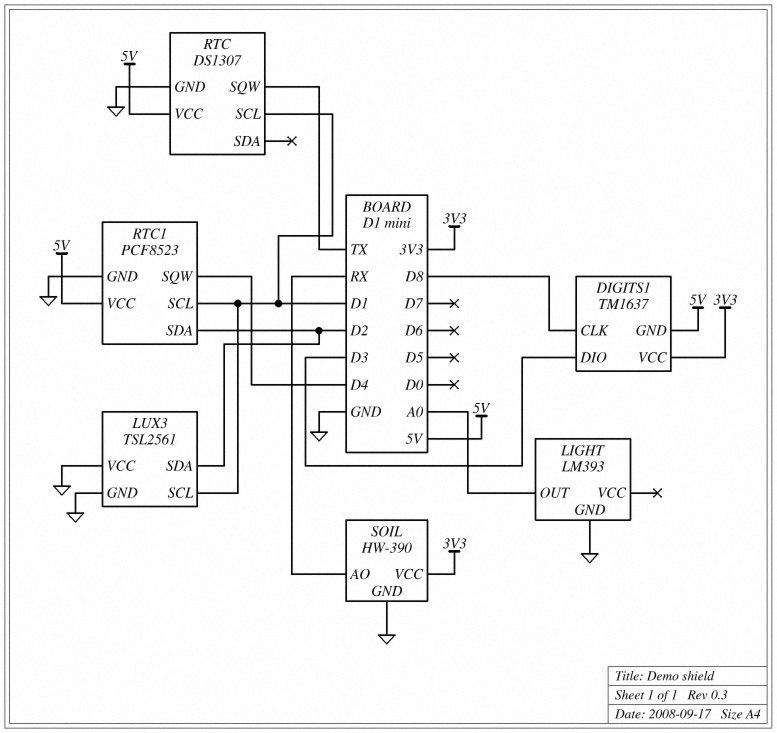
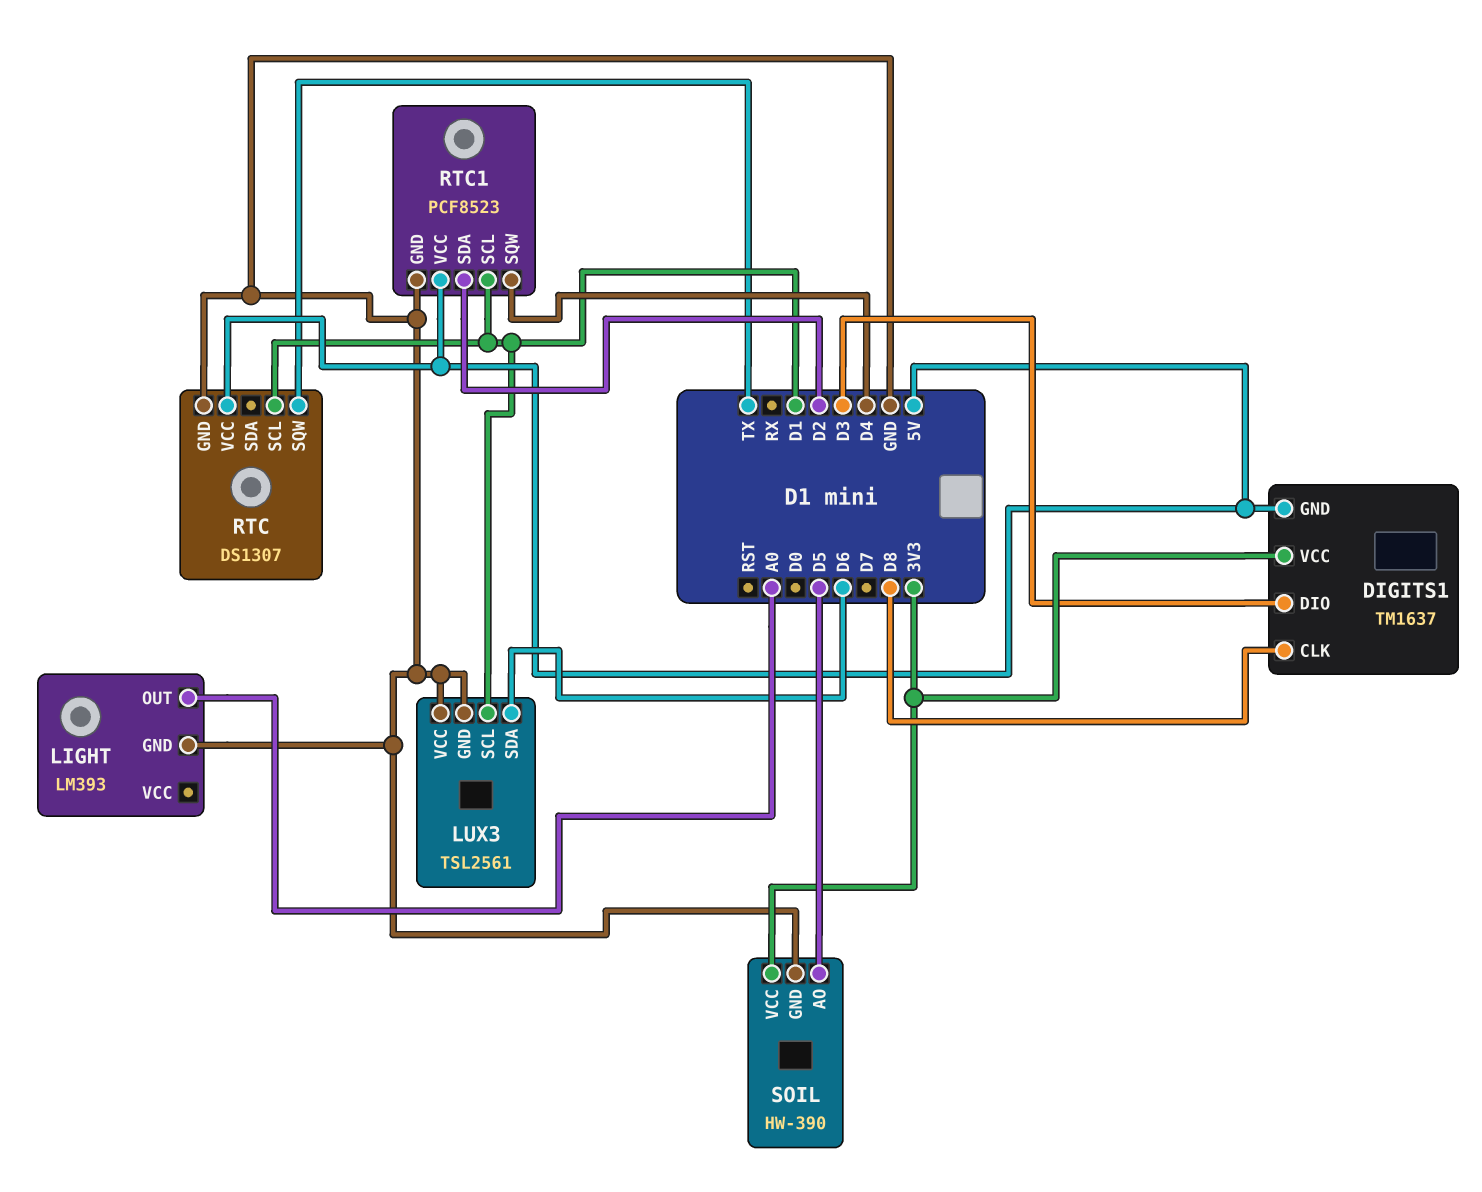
LUX3 pin SDA: D2 -> D6
SOIL pin AO: RX -> D5

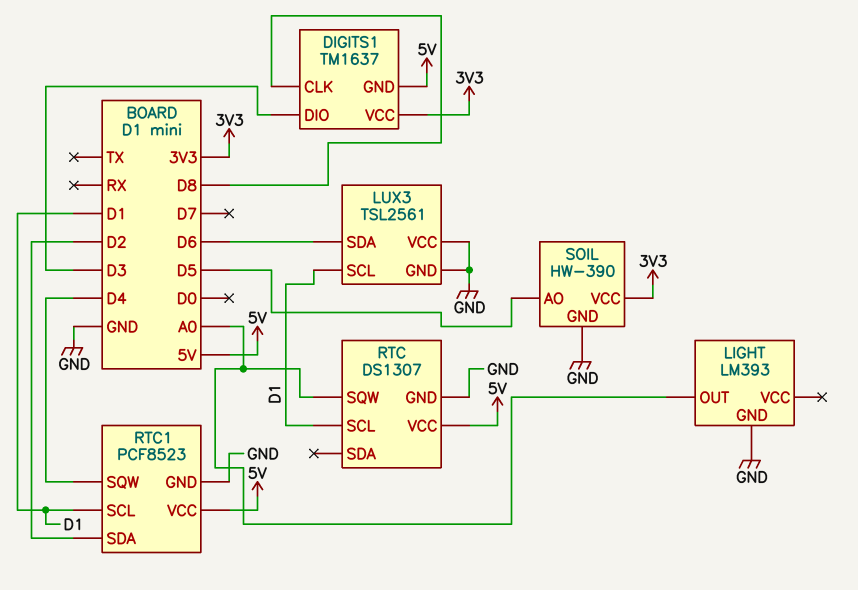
RTC pin SQW: TX -> A0

